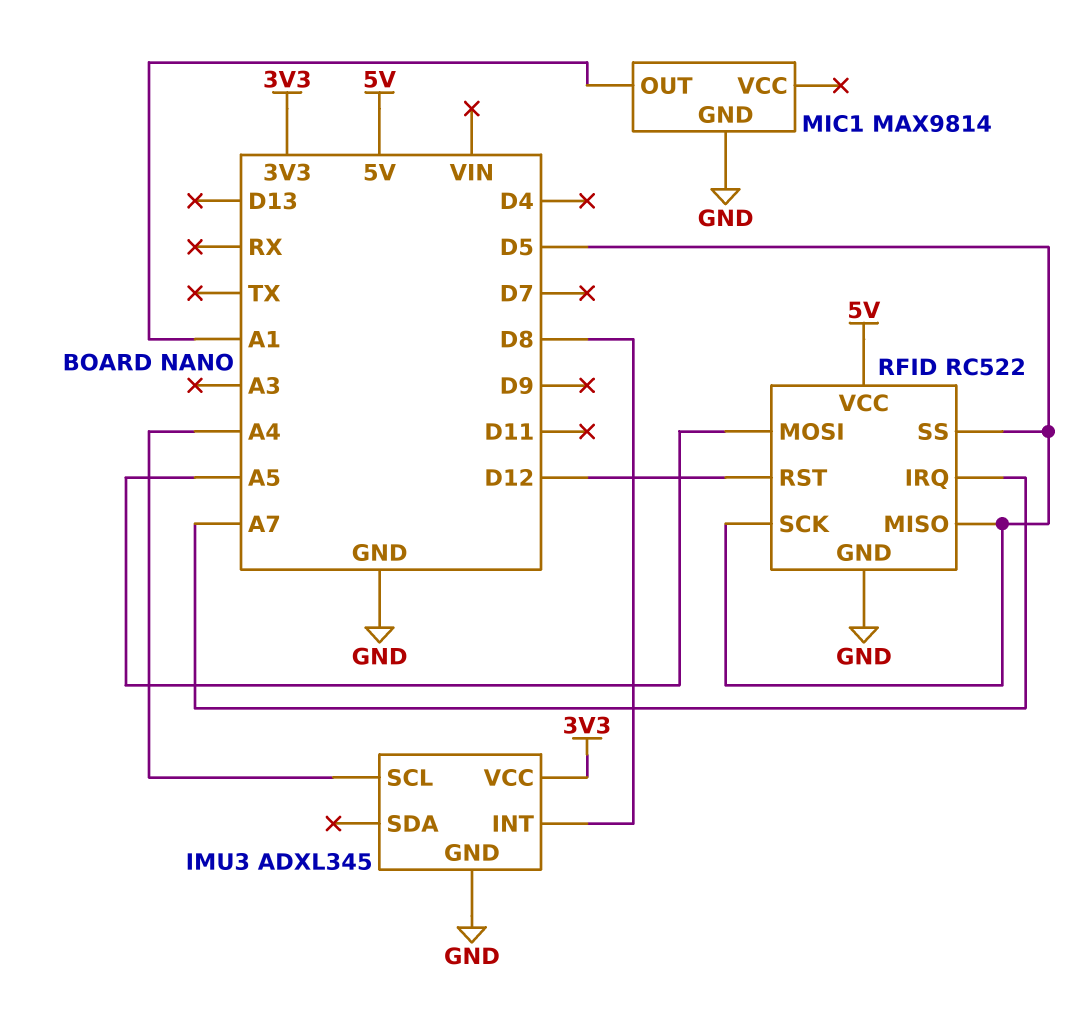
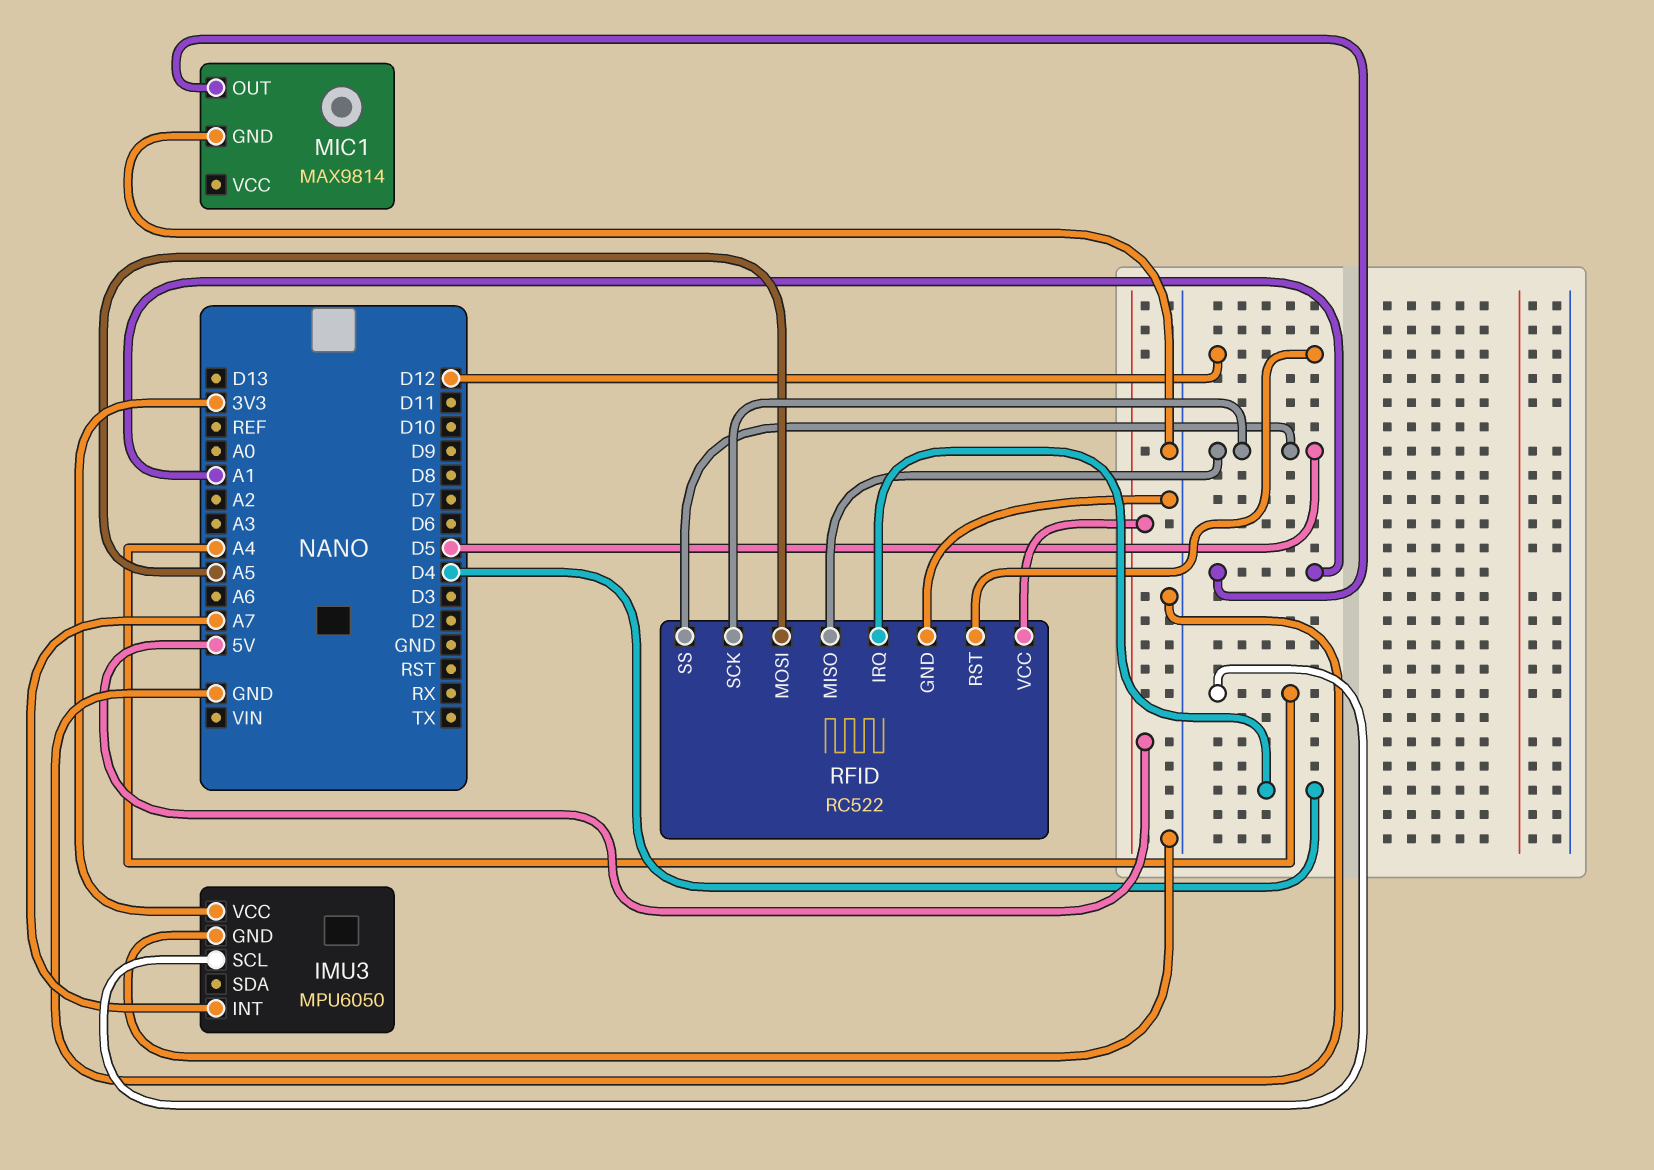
IMU3: ADXL345 -> MPU6050
IMU3 pin INT: D8 -> A7
RFID pin IRQ: A7 -> D4

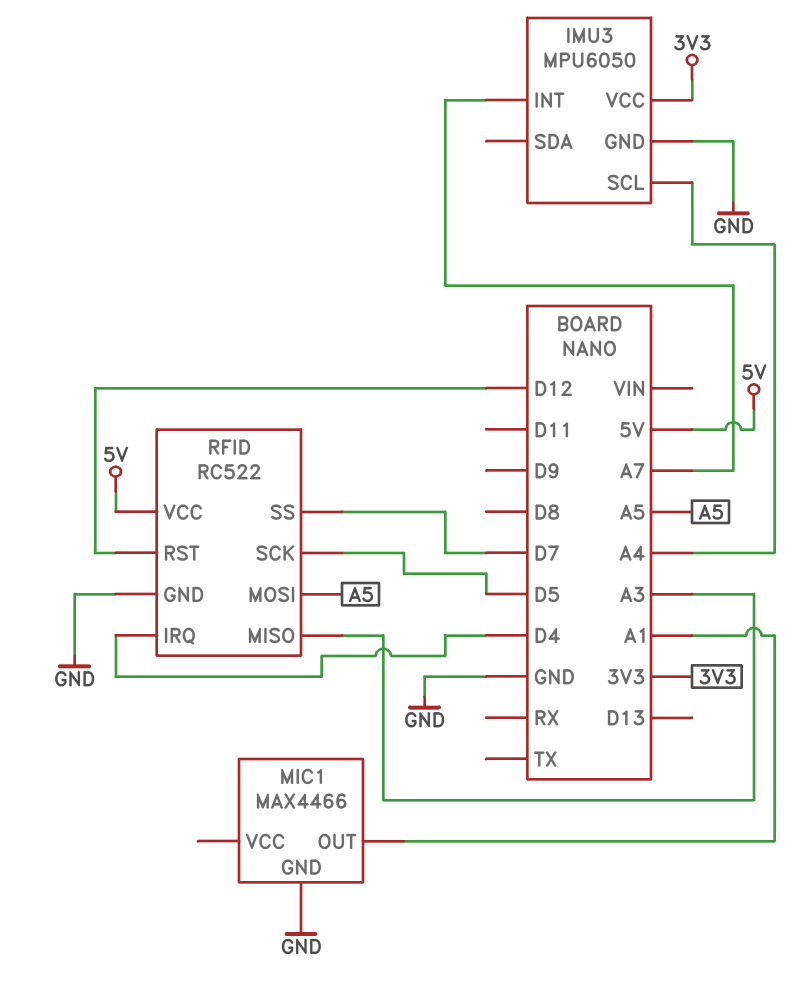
MIC1: MAX9814 -> MAX4466
RFID pin MISO: D5 -> A3
RFID pin SS: D5 -> D7

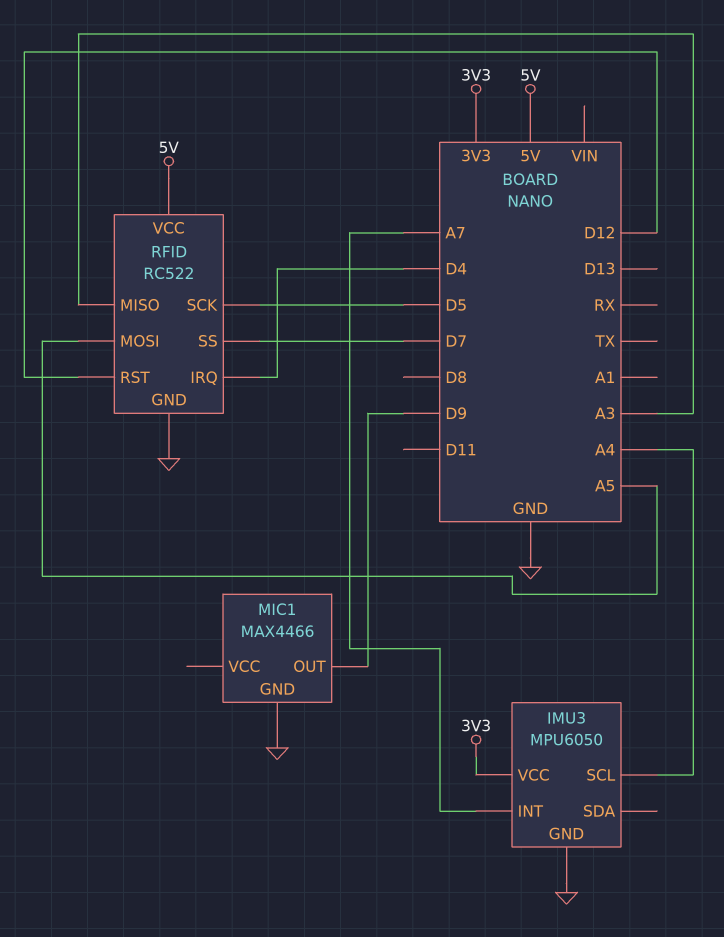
MIC1 pin OUT: A1 -> D9

